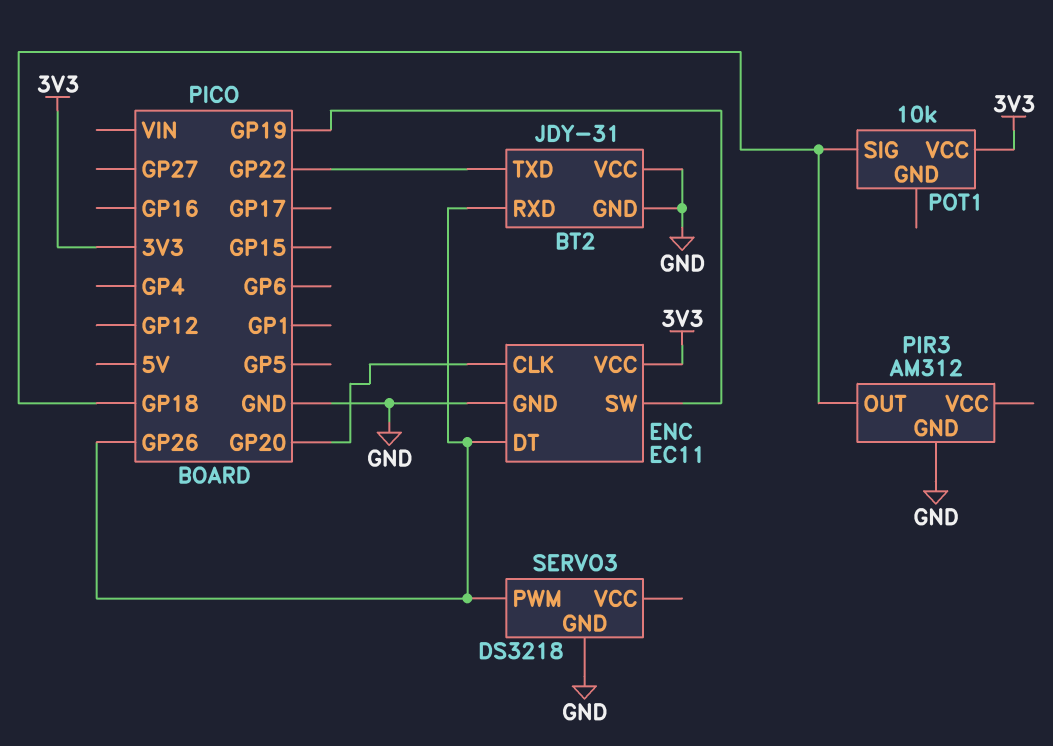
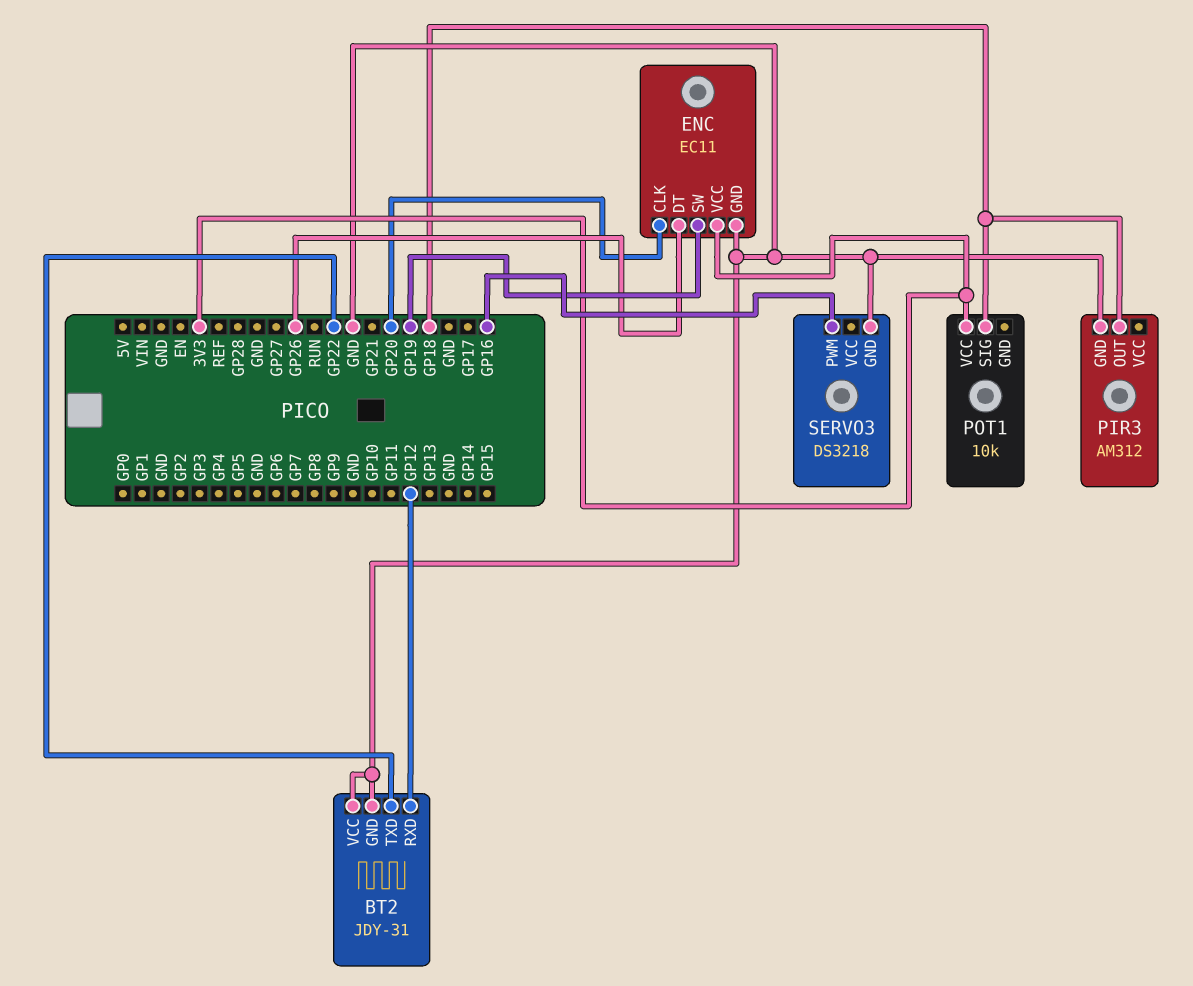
BT2 pin RXD: GP26 -> GP12
SERVO3 pin PWM: GP26 -> GP16

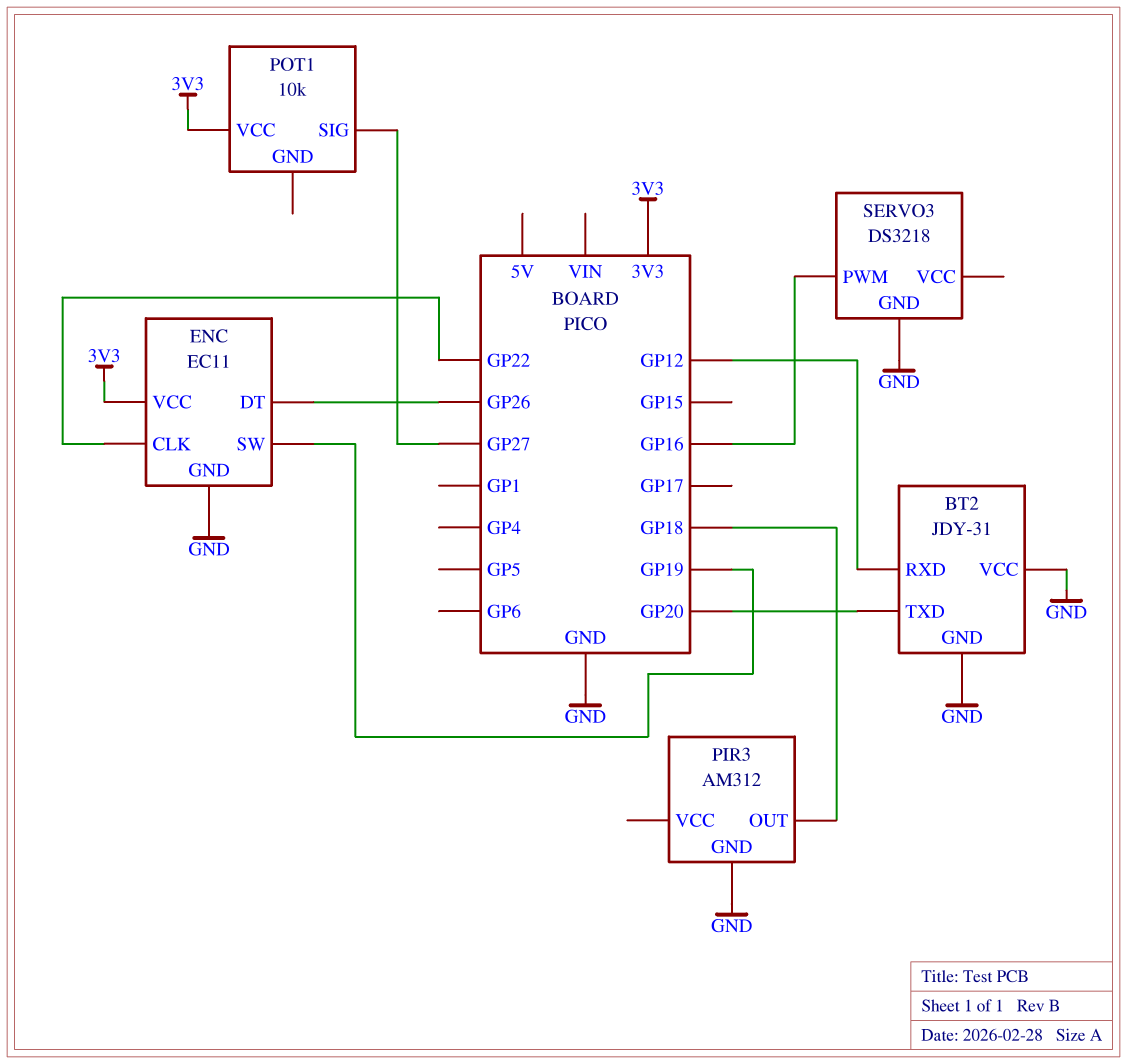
BT2 pin TXD: GP22 -> GP20
ENC pin CLK: GP20 -> GP22
POT1 pin SIG: GP18 -> GP27

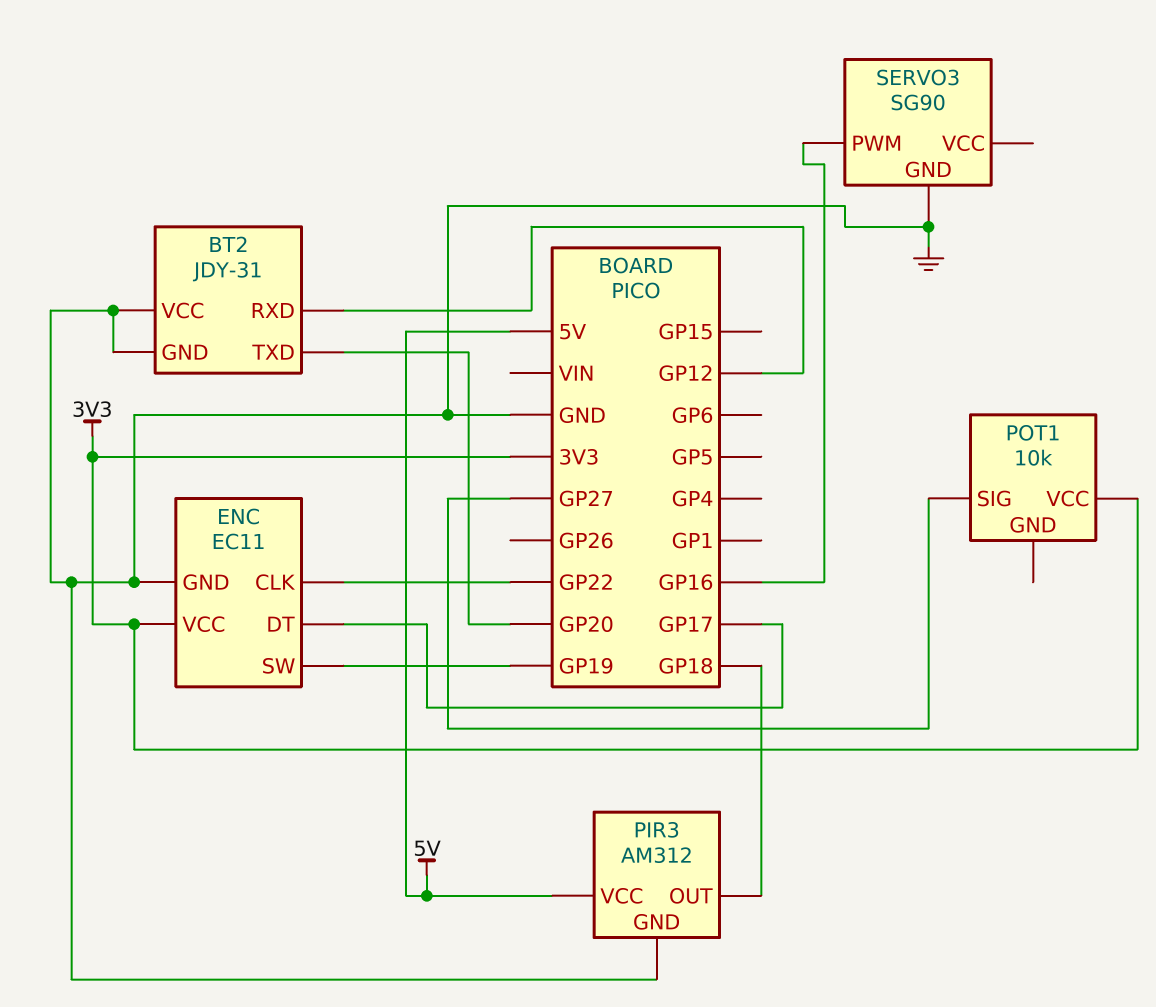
ENC pin DT: GP26 -> GP17
PIR3 pin VCC: none -> 5V
SERVO3: DS3218 -> SG90

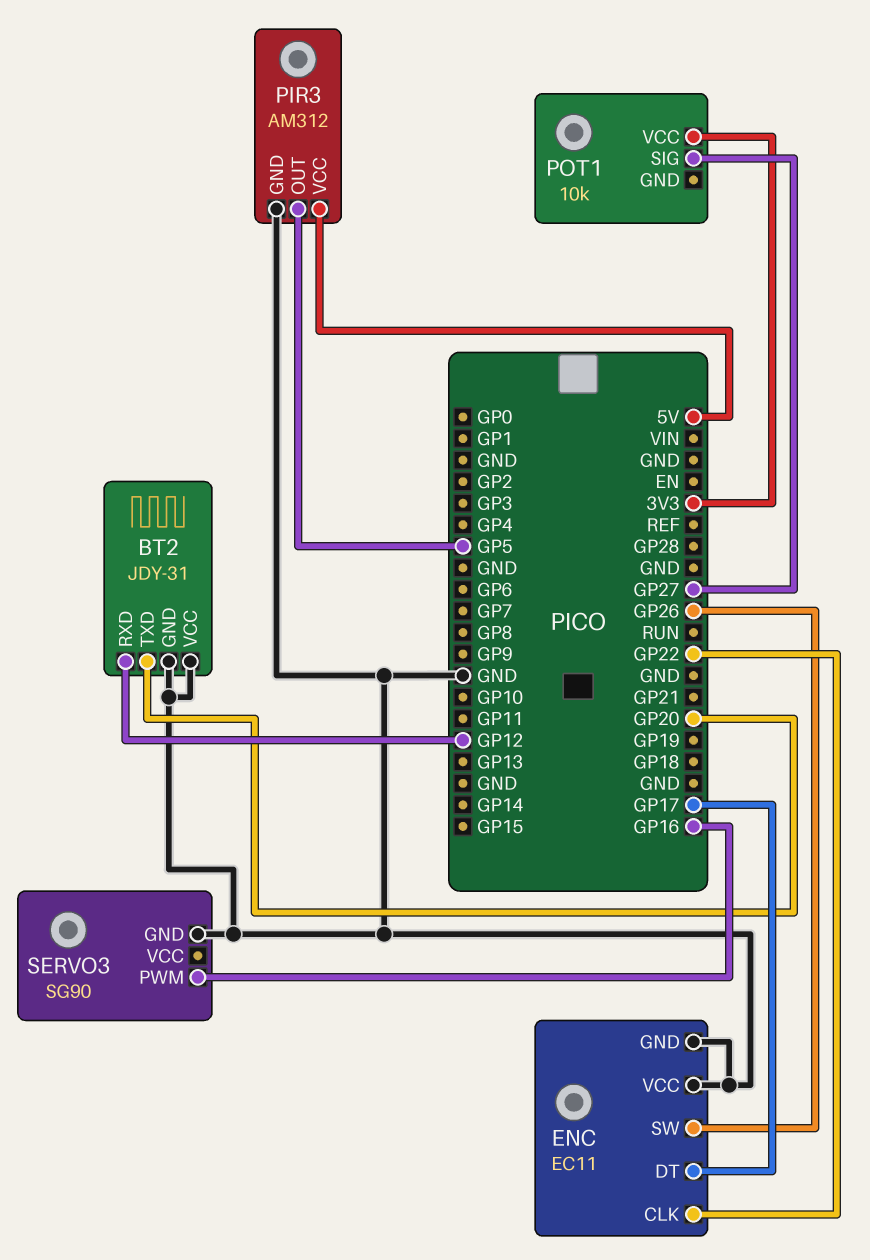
ENC pin SW: GP19 -> GP26
ENC pin VCC: 3V3 -> GND
PIR3 pin OUT: GP18 -> GP5

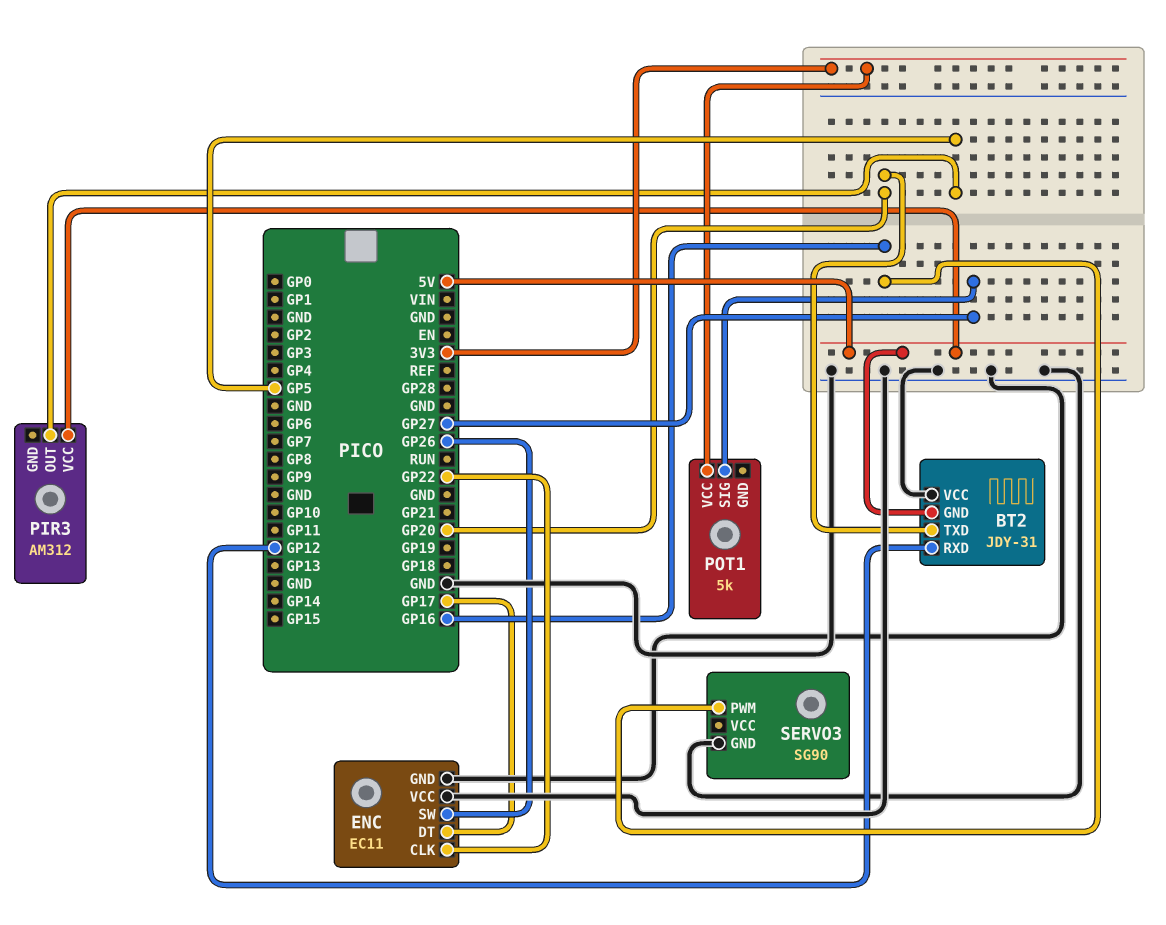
BT2 pin GND: GND -> 5V
PIR3 pin GND: GND -> none
POT1: 10k -> 5k

